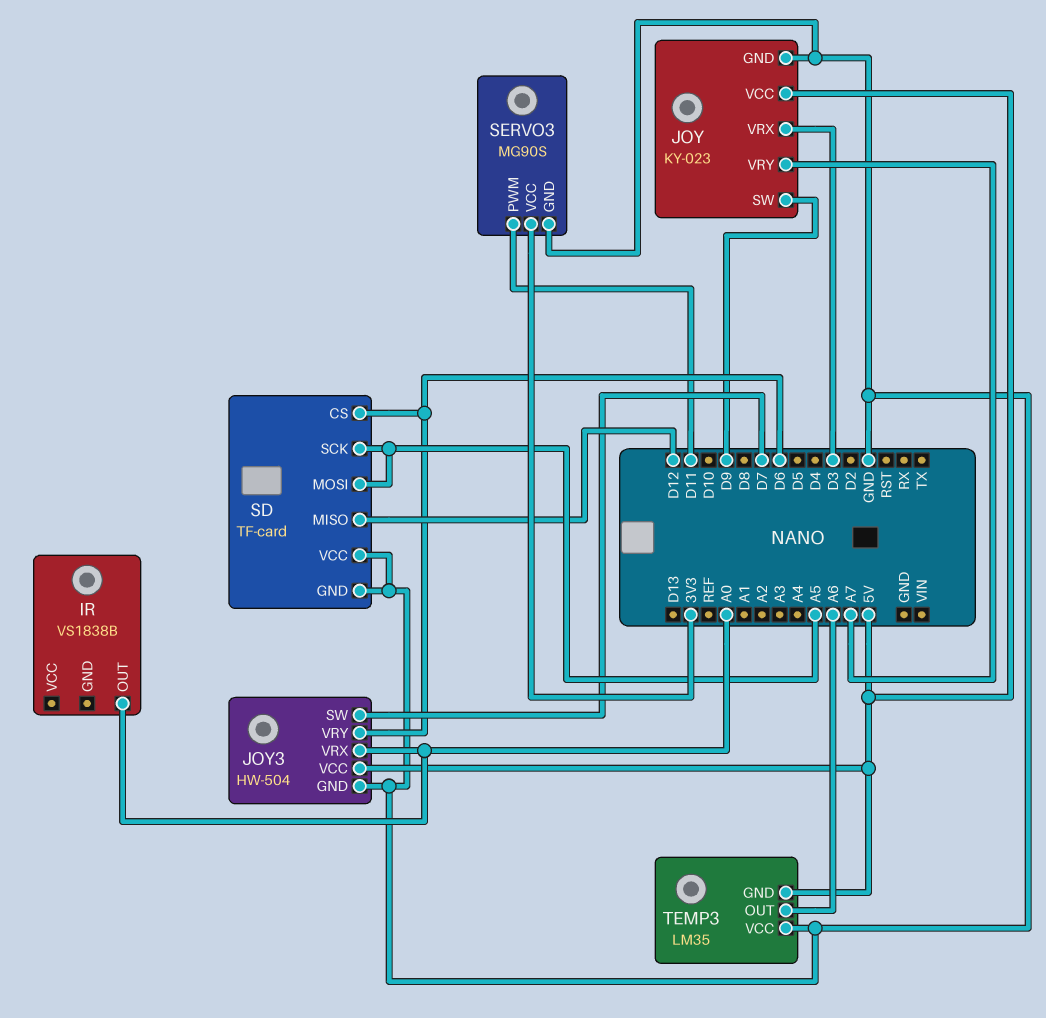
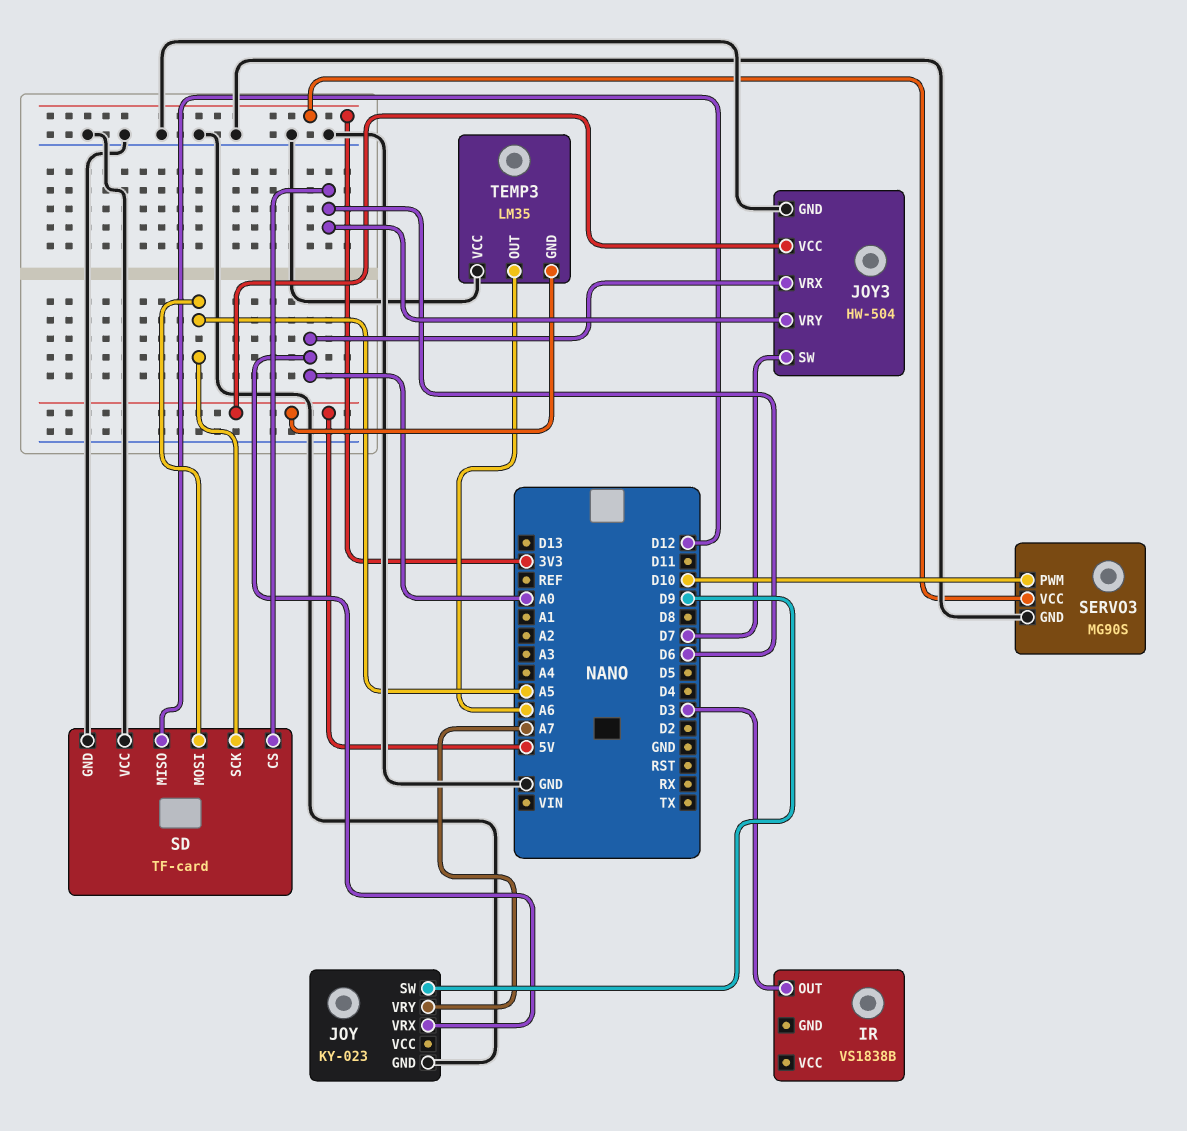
IR pin OUT: A0 -> D3
JOY pin VCC: 5V -> none
JOY pin VRX: D3 -> A0
SERVO3 pin PWM: D11 -> D10

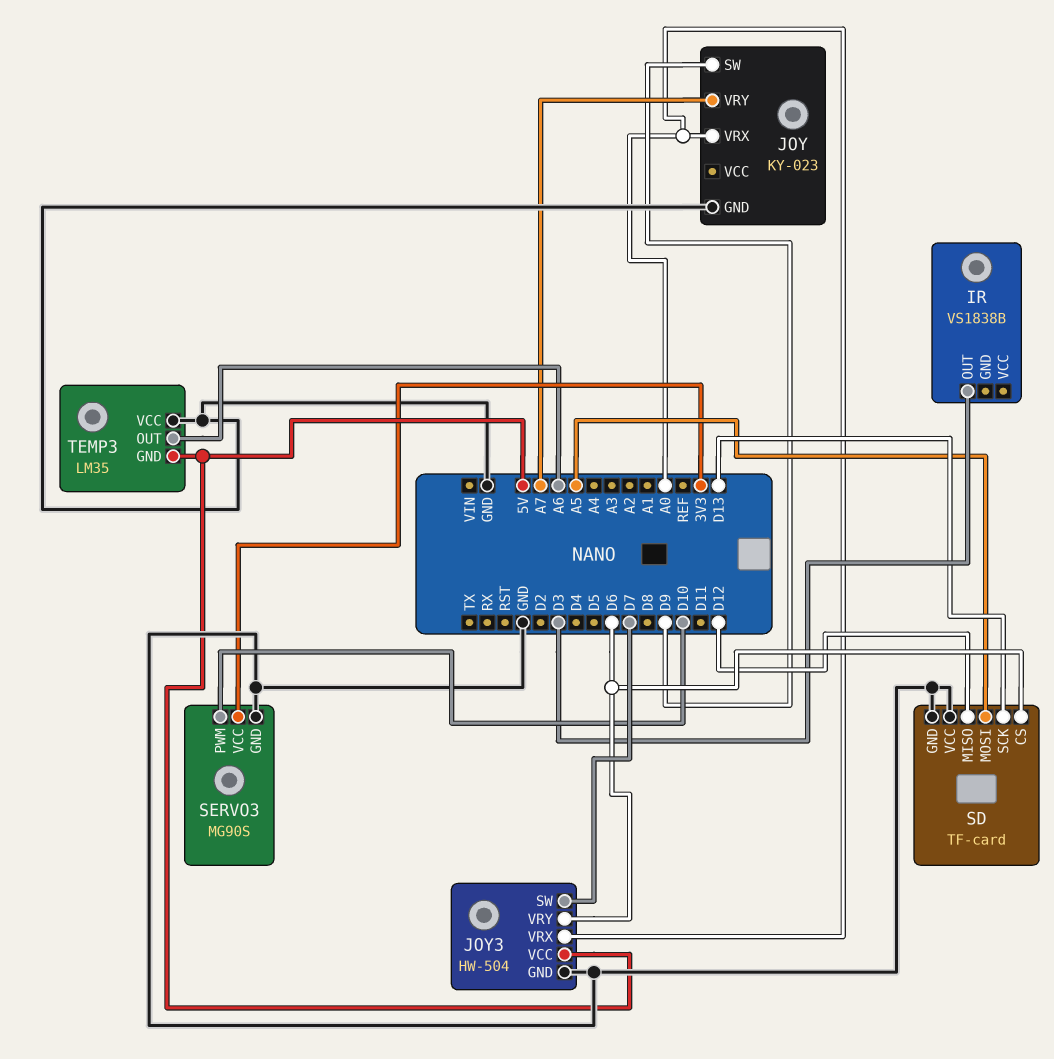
SD pin SCK: A5 -> D13

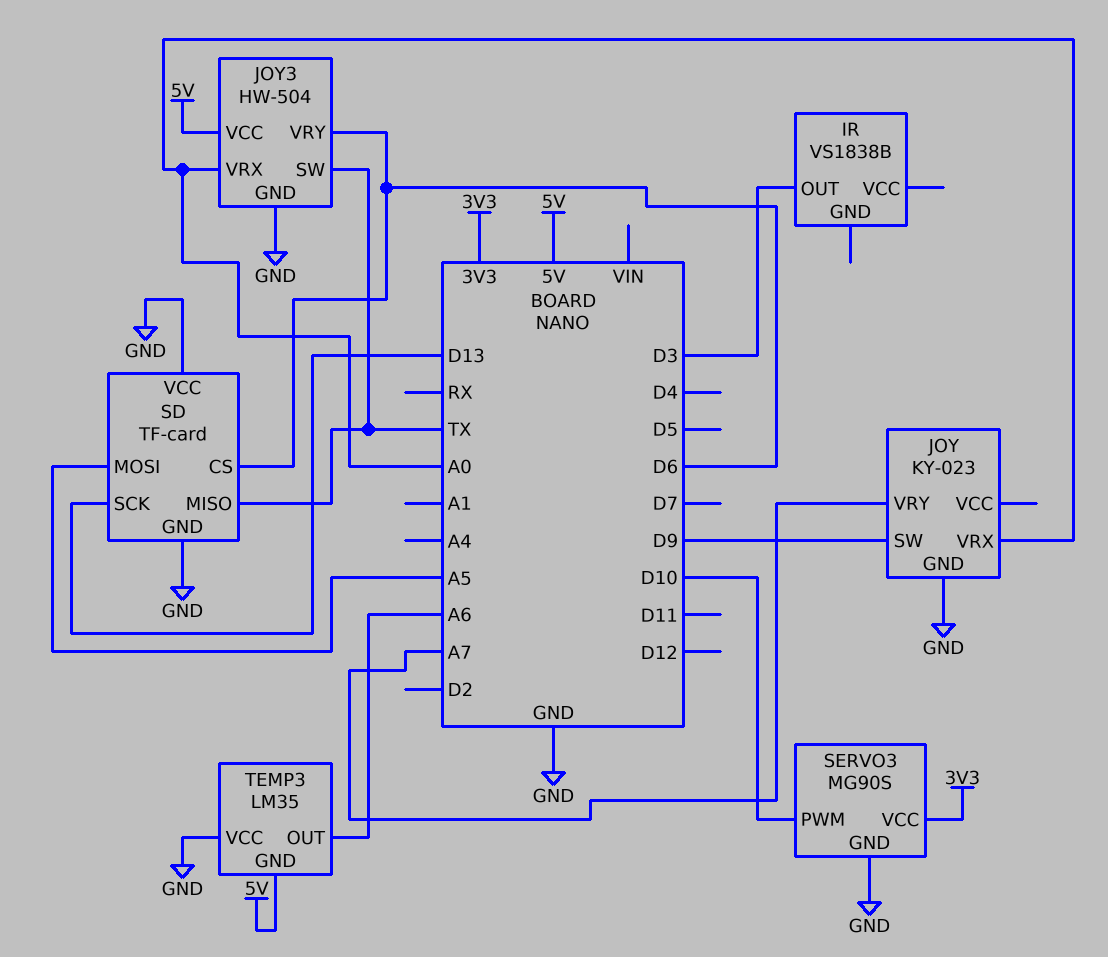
JOY3 pin SW: D7 -> TX
SD pin MISO: D12 -> TX

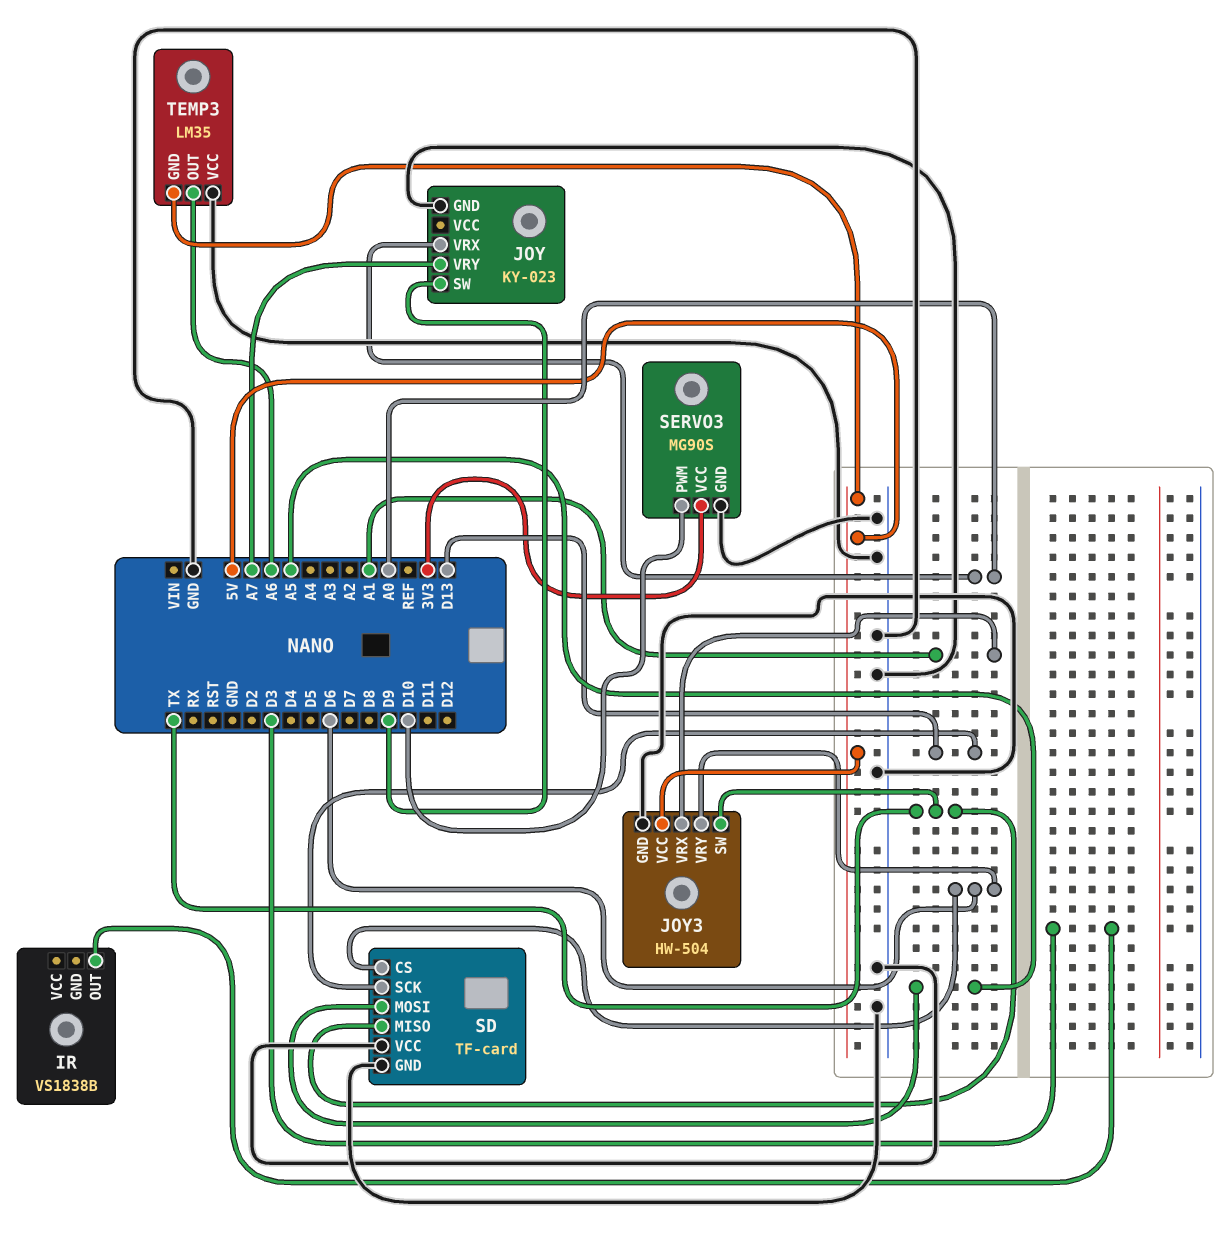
JOY3 pin VRX: A0 -> A1

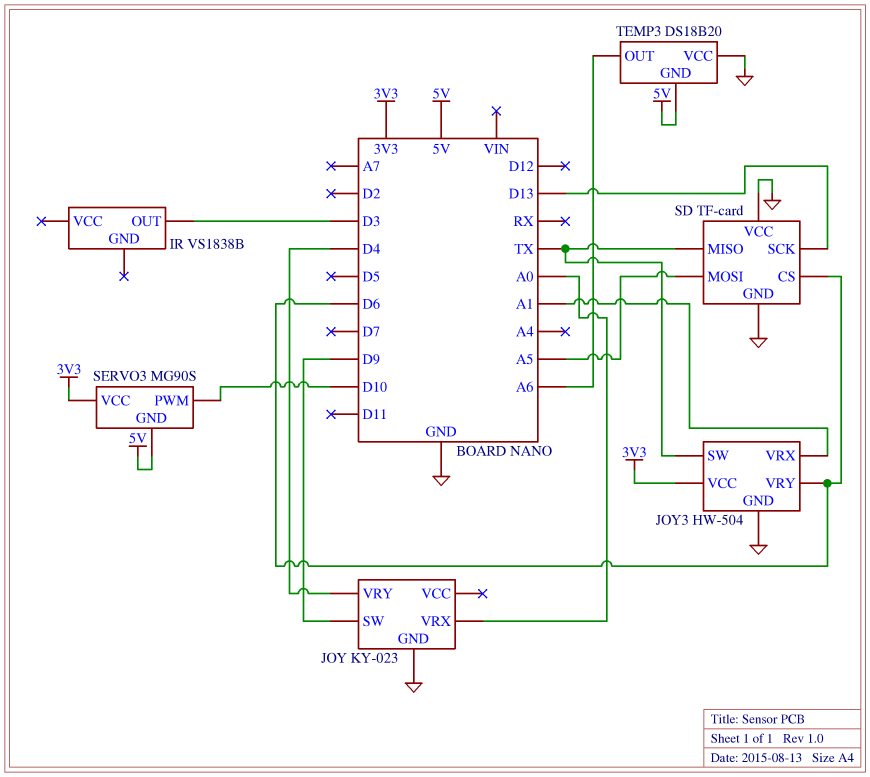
JOY pin VRY: A7 -> D4
JOY3 pin VCC: 5V -> 3V3
SERVO3 pin GND: GND -> 5V
TEMP3: LM35 -> DS18B20

